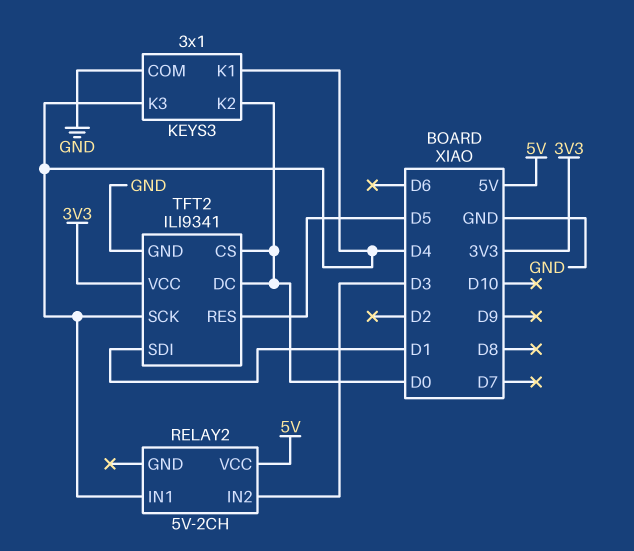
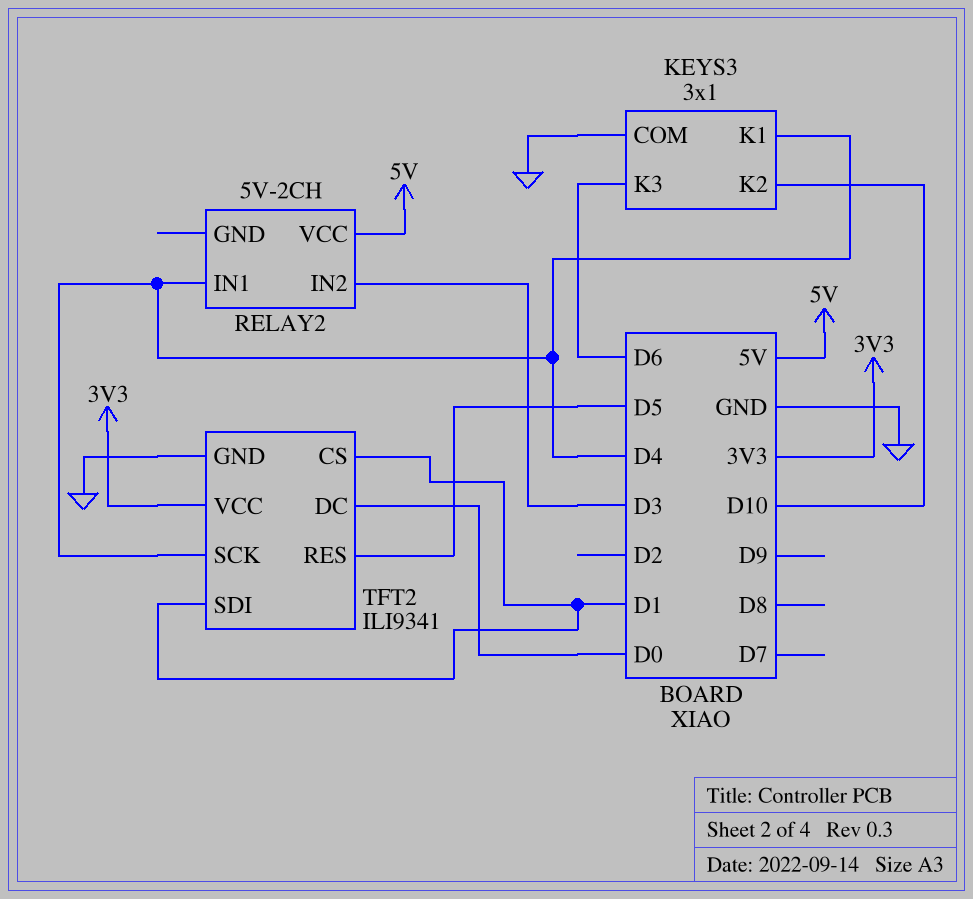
KEYS3 pin K2: D0 -> D10
KEYS3 pin K3: D4 -> D6
TFT2 pin CS: D0 -> D1

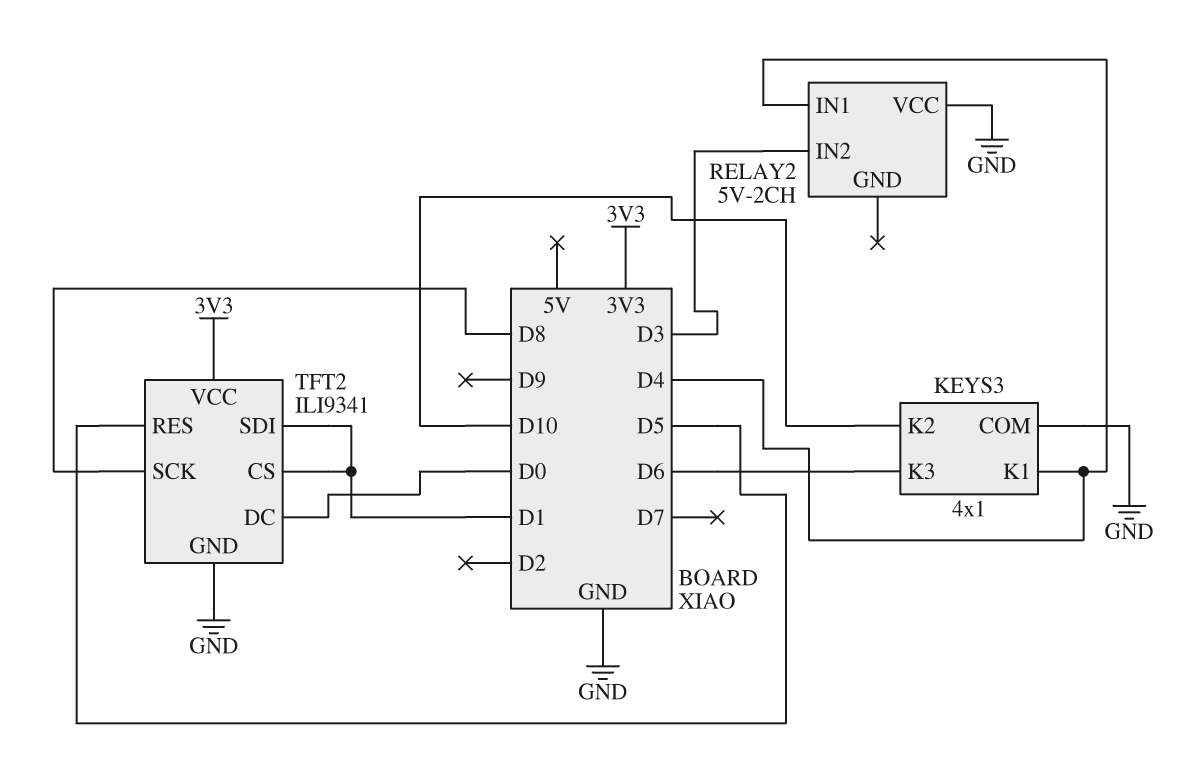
KEYS3: 3x1 -> 4x1
RELAY2 pin VCC: 5V -> GND
TFT2 pin SCK: D4 -> D8

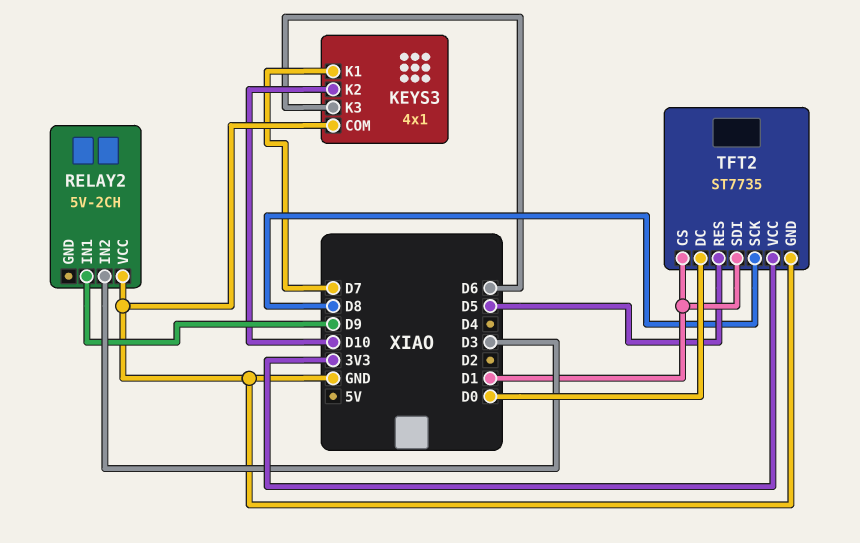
KEYS3 pin K1: D4 -> D7
RELAY2 pin IN1: D4 -> D9
TFT2: ILI9341 -> ST7735

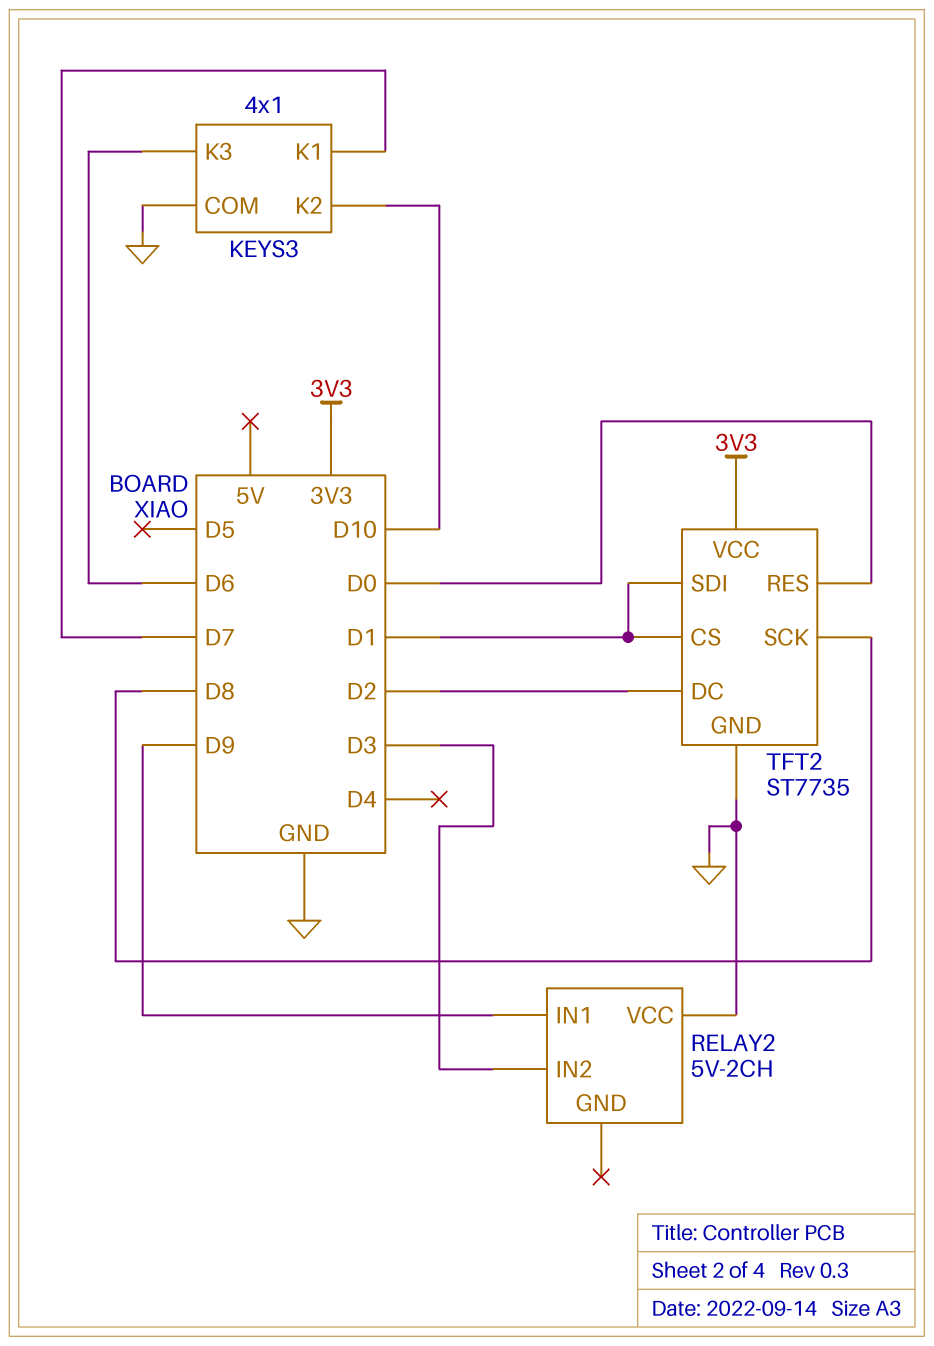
TFT2 pin DC: D0 -> D2
TFT2 pin RES: D5 -> D0

